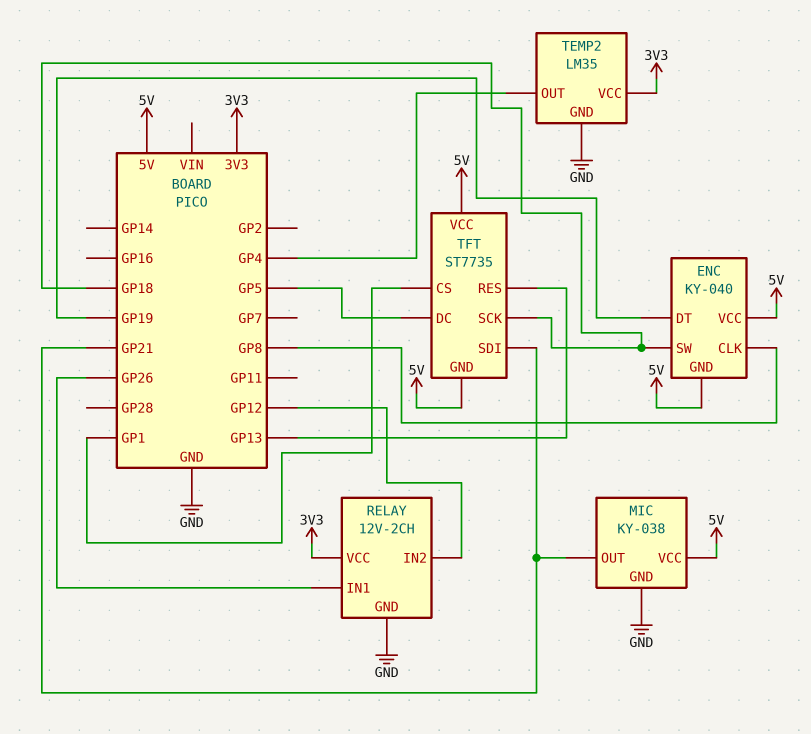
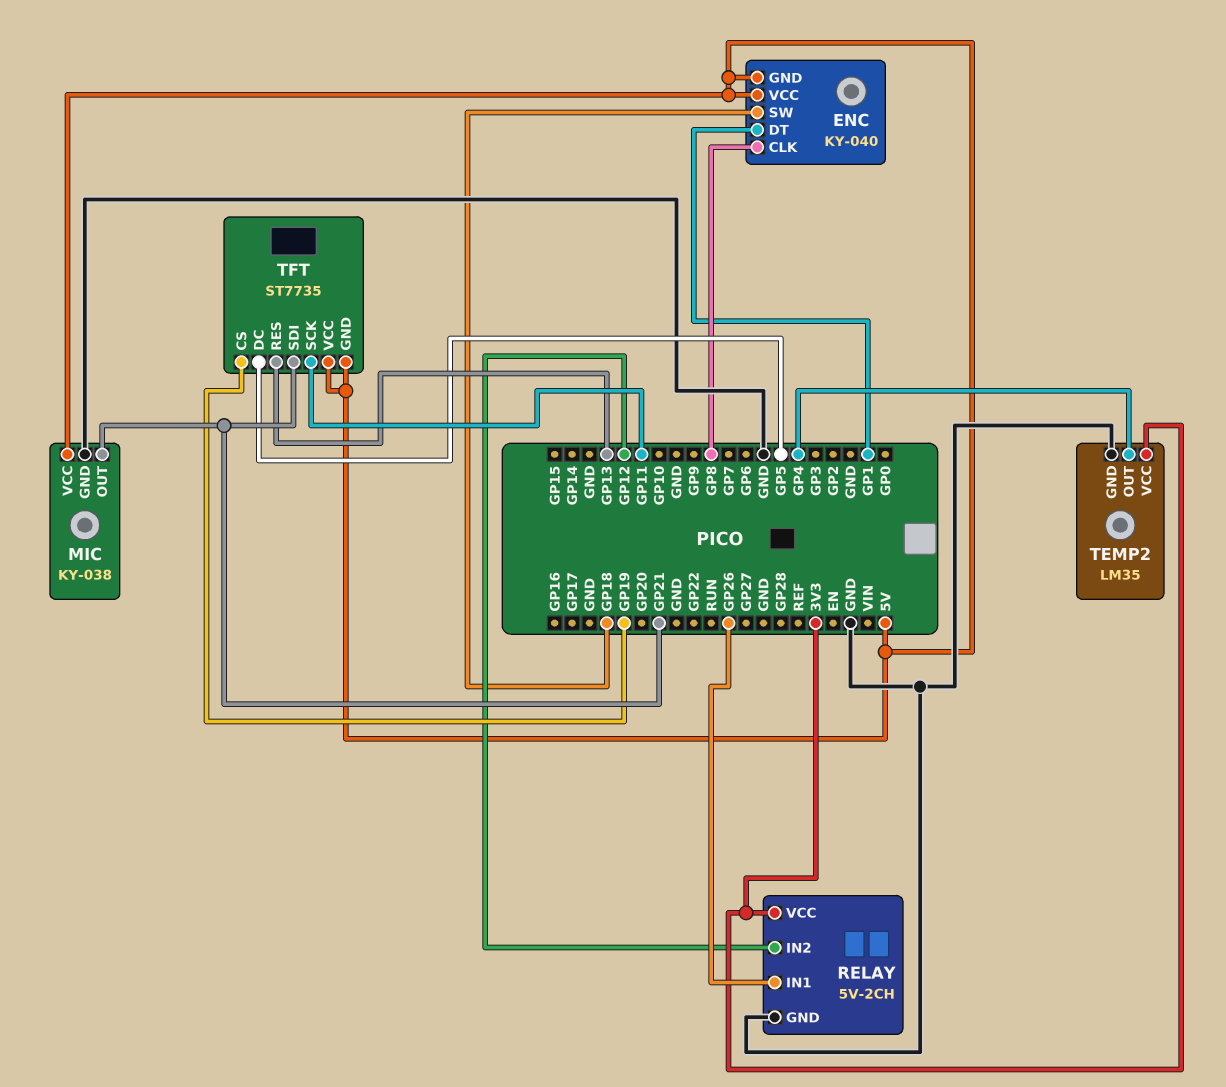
ENC pin DT: GP19 -> GP1
RELAY: 12V-2CH -> 5V-2CH
TFT pin CS: GP1 -> GP19
TFT pin SCK: GP18 -> GP11

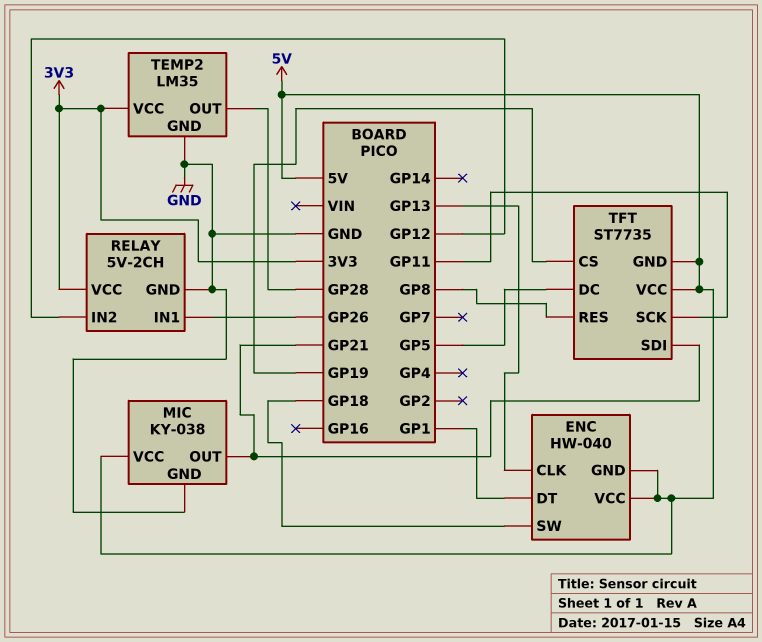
ENC: KY-040 -> HW-040
ENC pin CLK: GP8 -> GP13
TEMP2 pin OUT: GP4 -> GP28
TFT pin RES: GP13 -> GP8

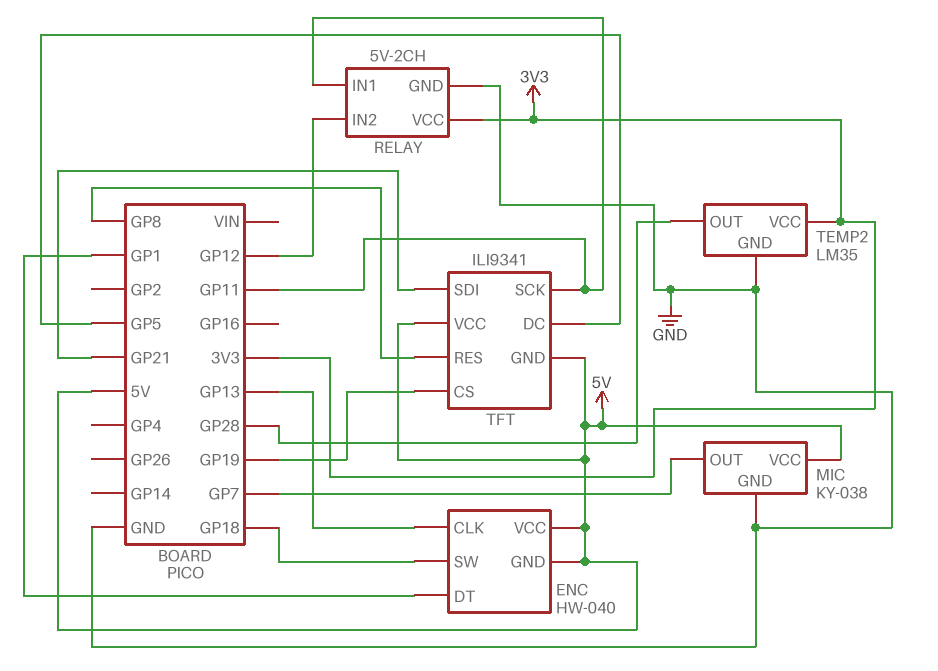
MIC pin OUT: GP21 -> GP7
RELAY pin IN1: GP26 -> GP11
TFT: ST7735 -> ILI9341

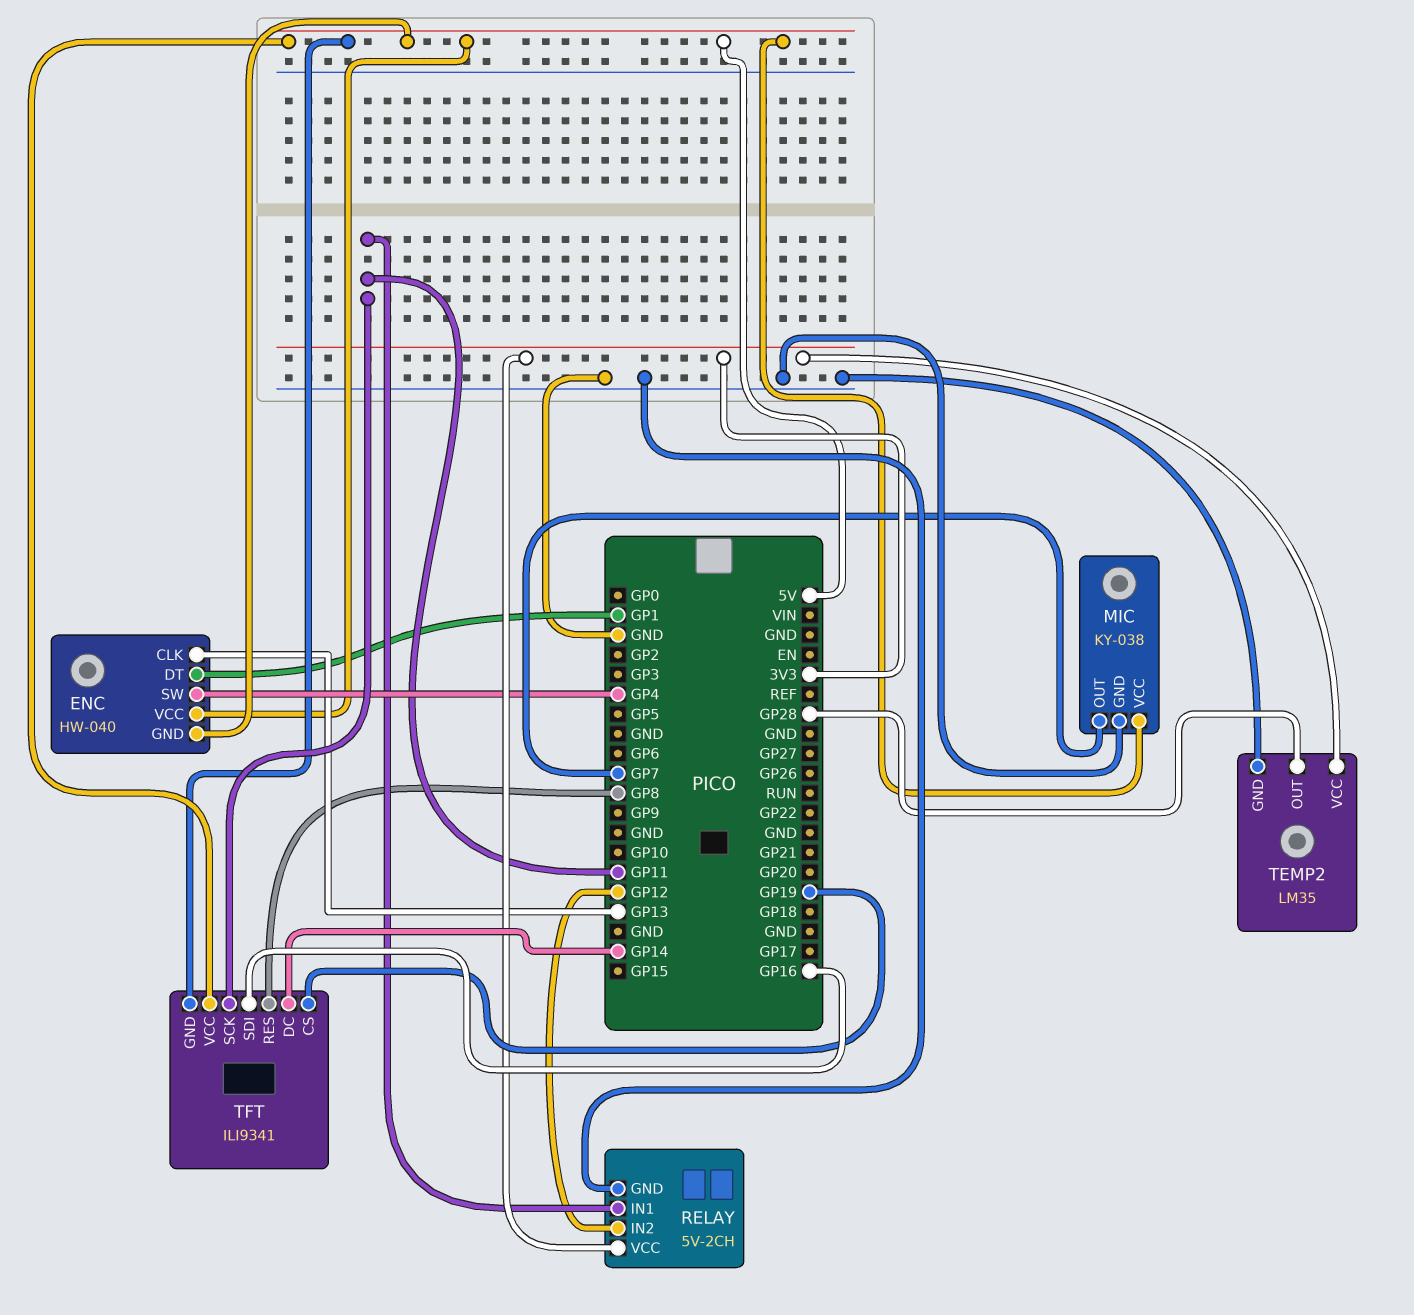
ENC pin SW: GP18 -> GP4
TFT pin DC: GP5 -> GP14
TFT pin SDI: GP21 -> GP16

